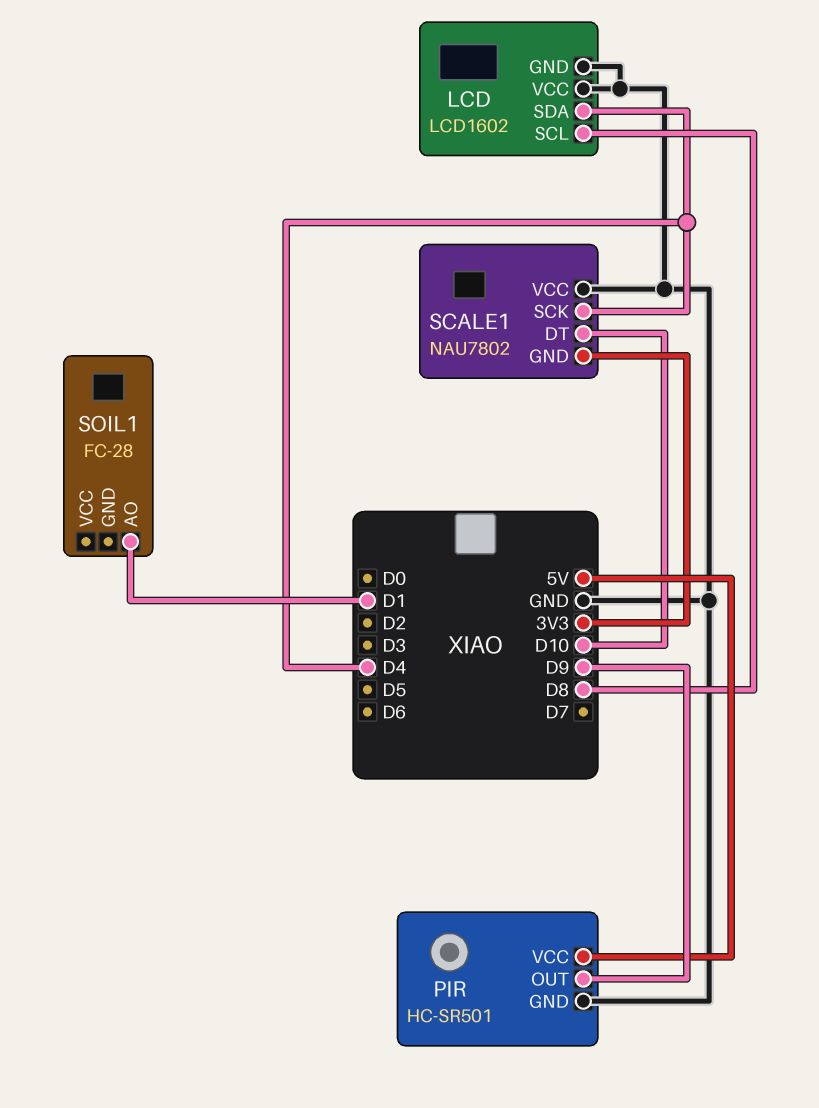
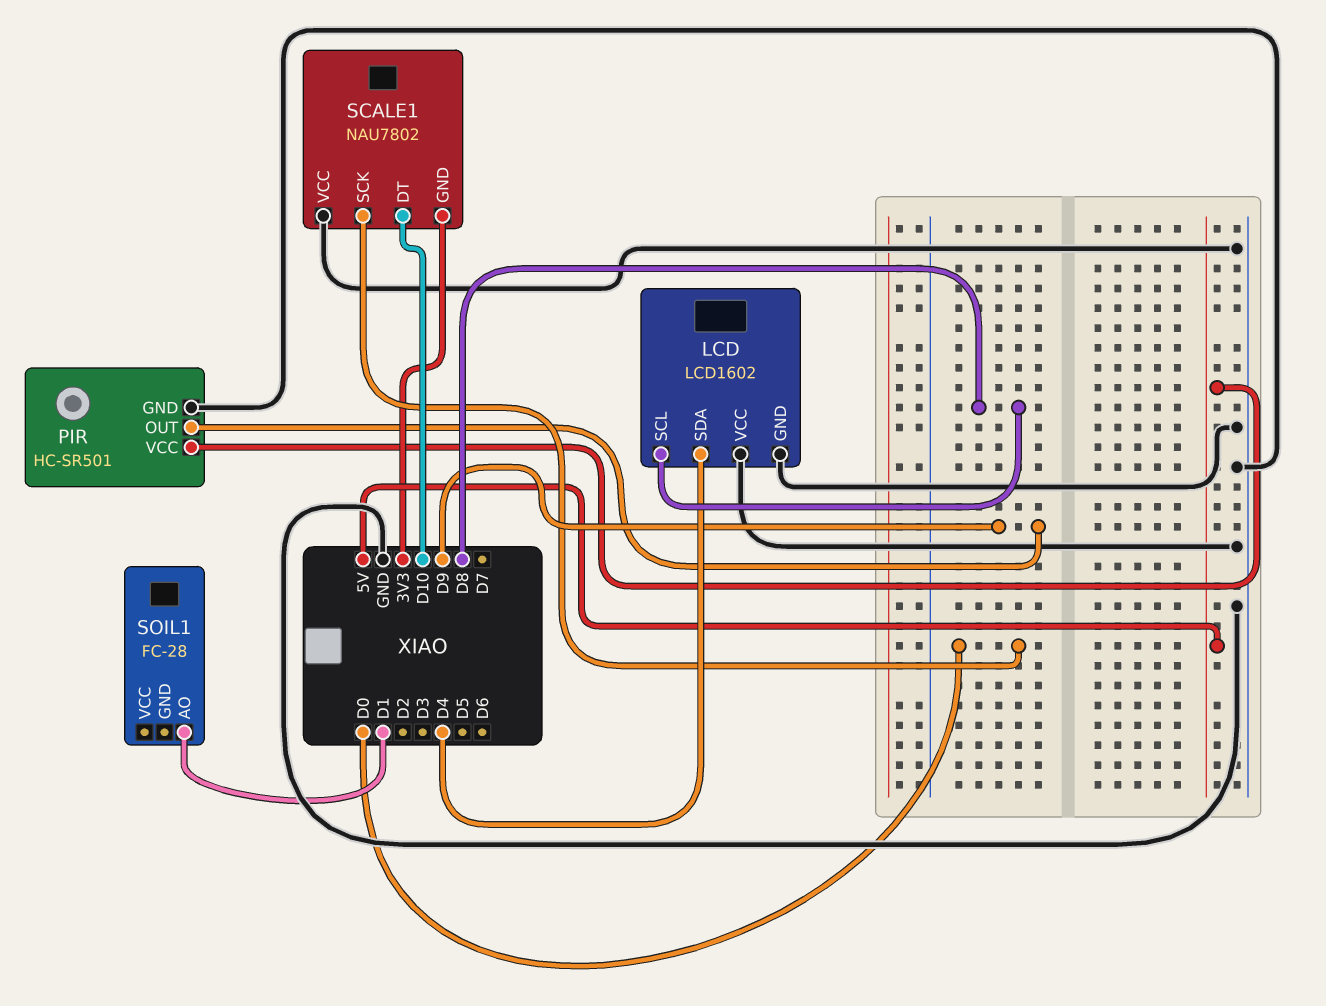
SCALE1 pin SCK: D4 -> D0

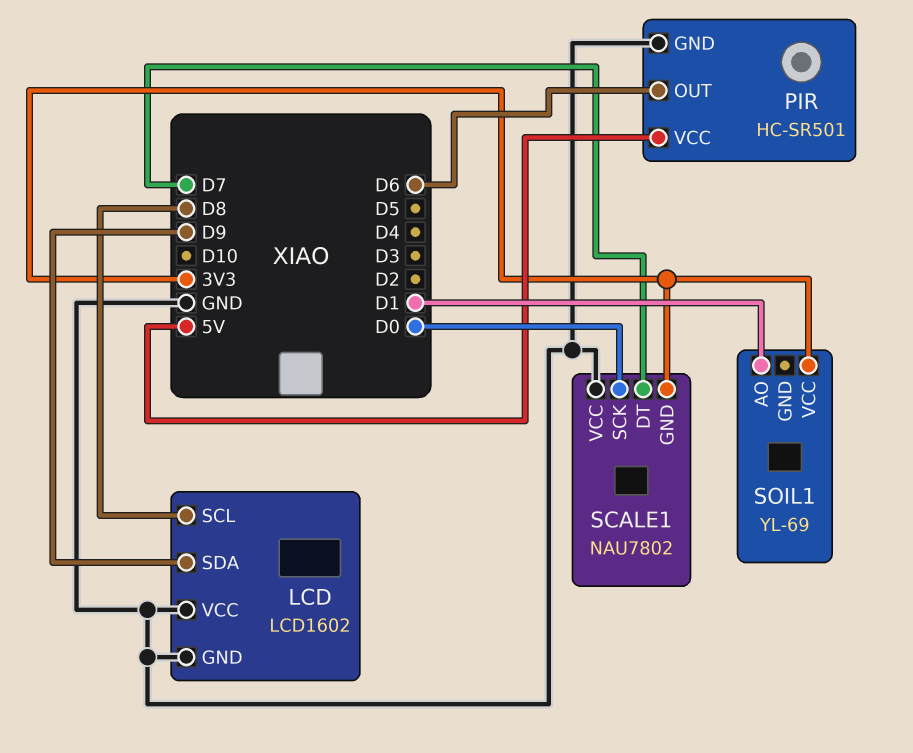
LCD pin SDA: D4 -> D9
PIR pin OUT: D9 -> D6
SCALE1 pin DT: D10 -> D7
SOIL1: FC-28 -> YL-69
SOIL1 pin VCC: none -> 3V3

